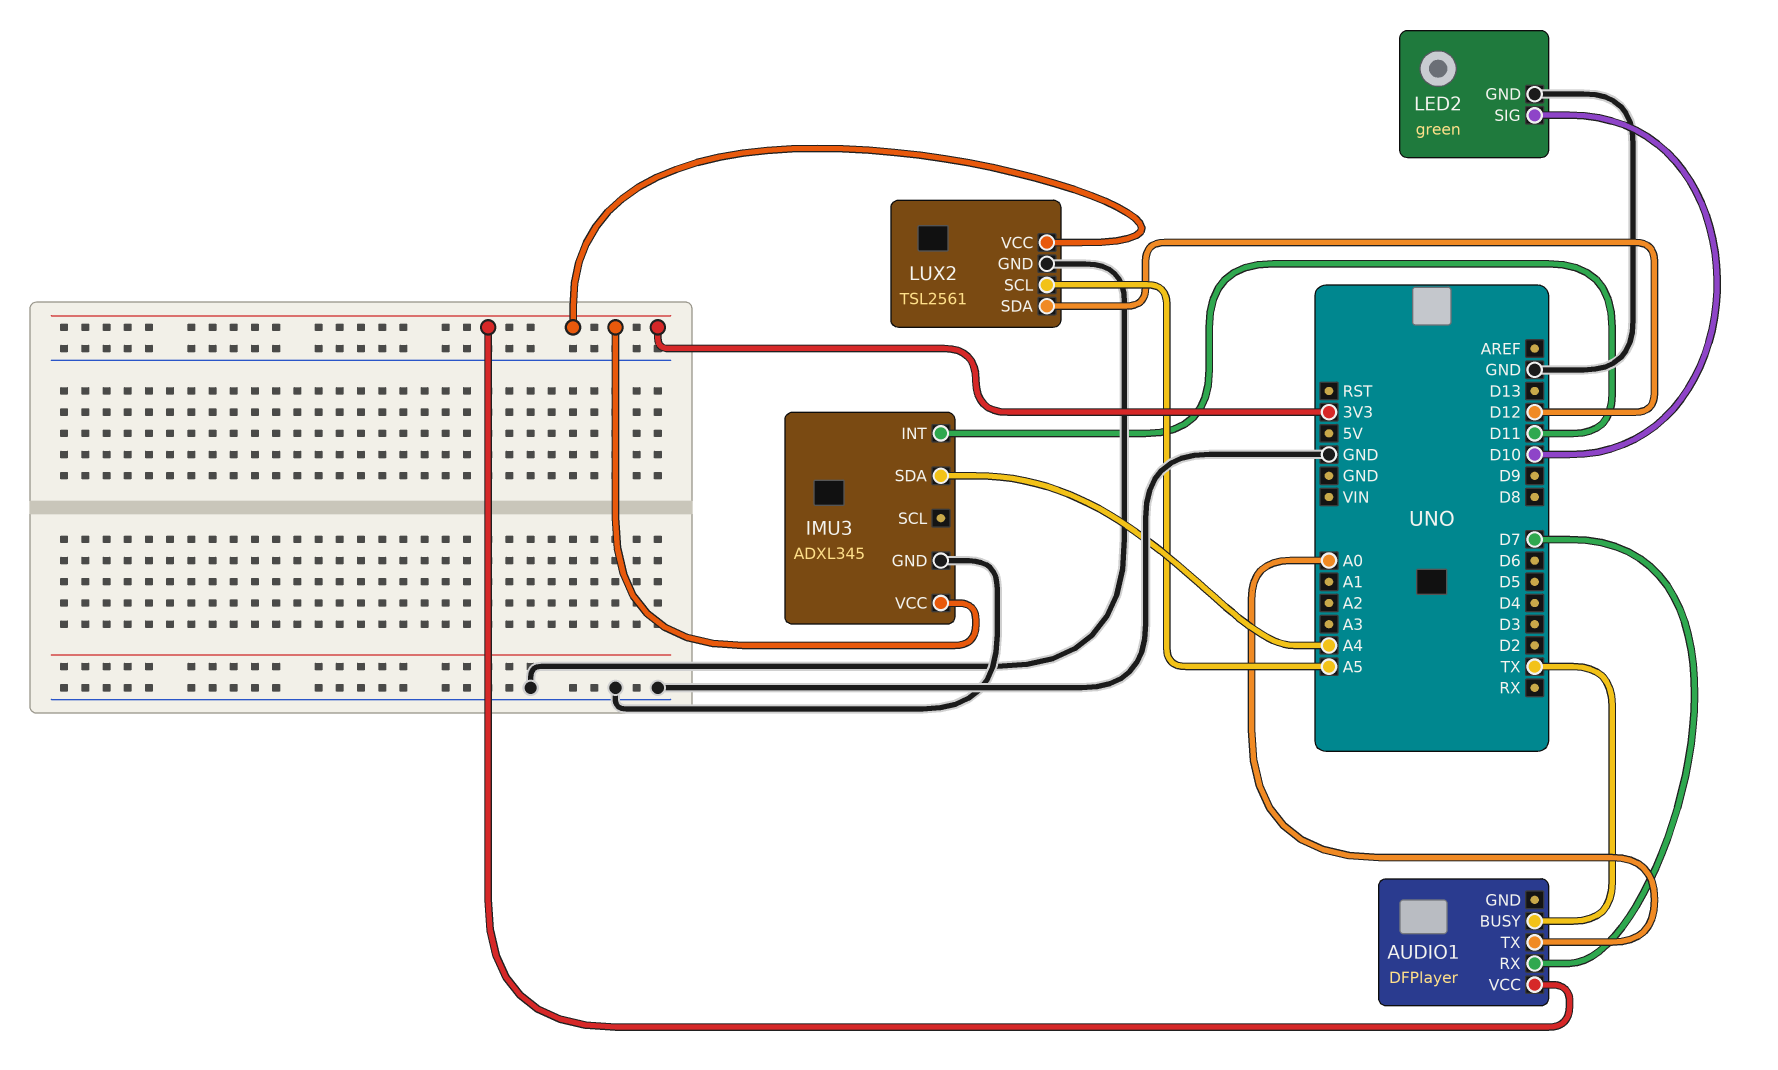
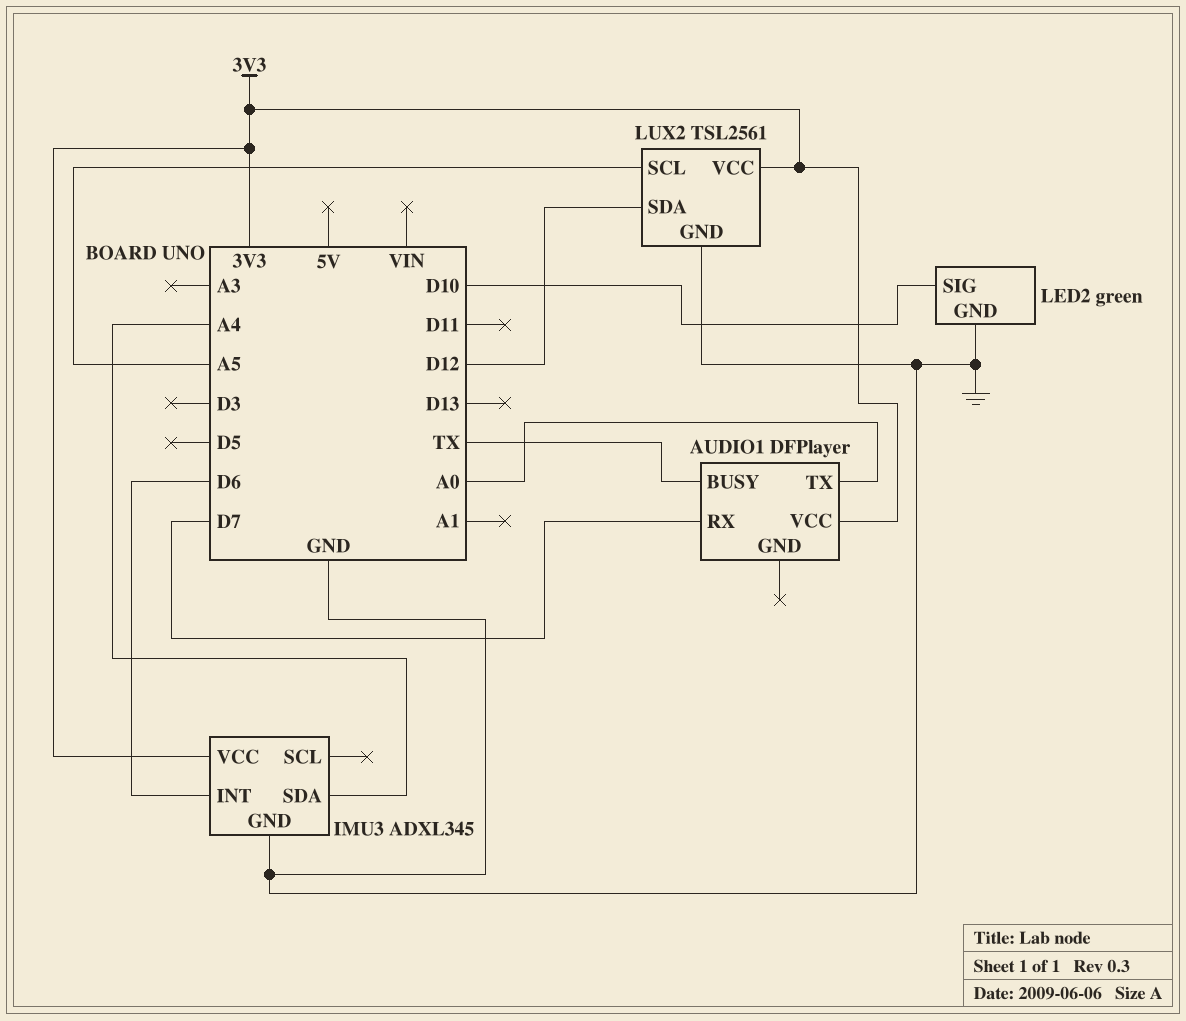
IMU3 pin INT: D11 -> D6

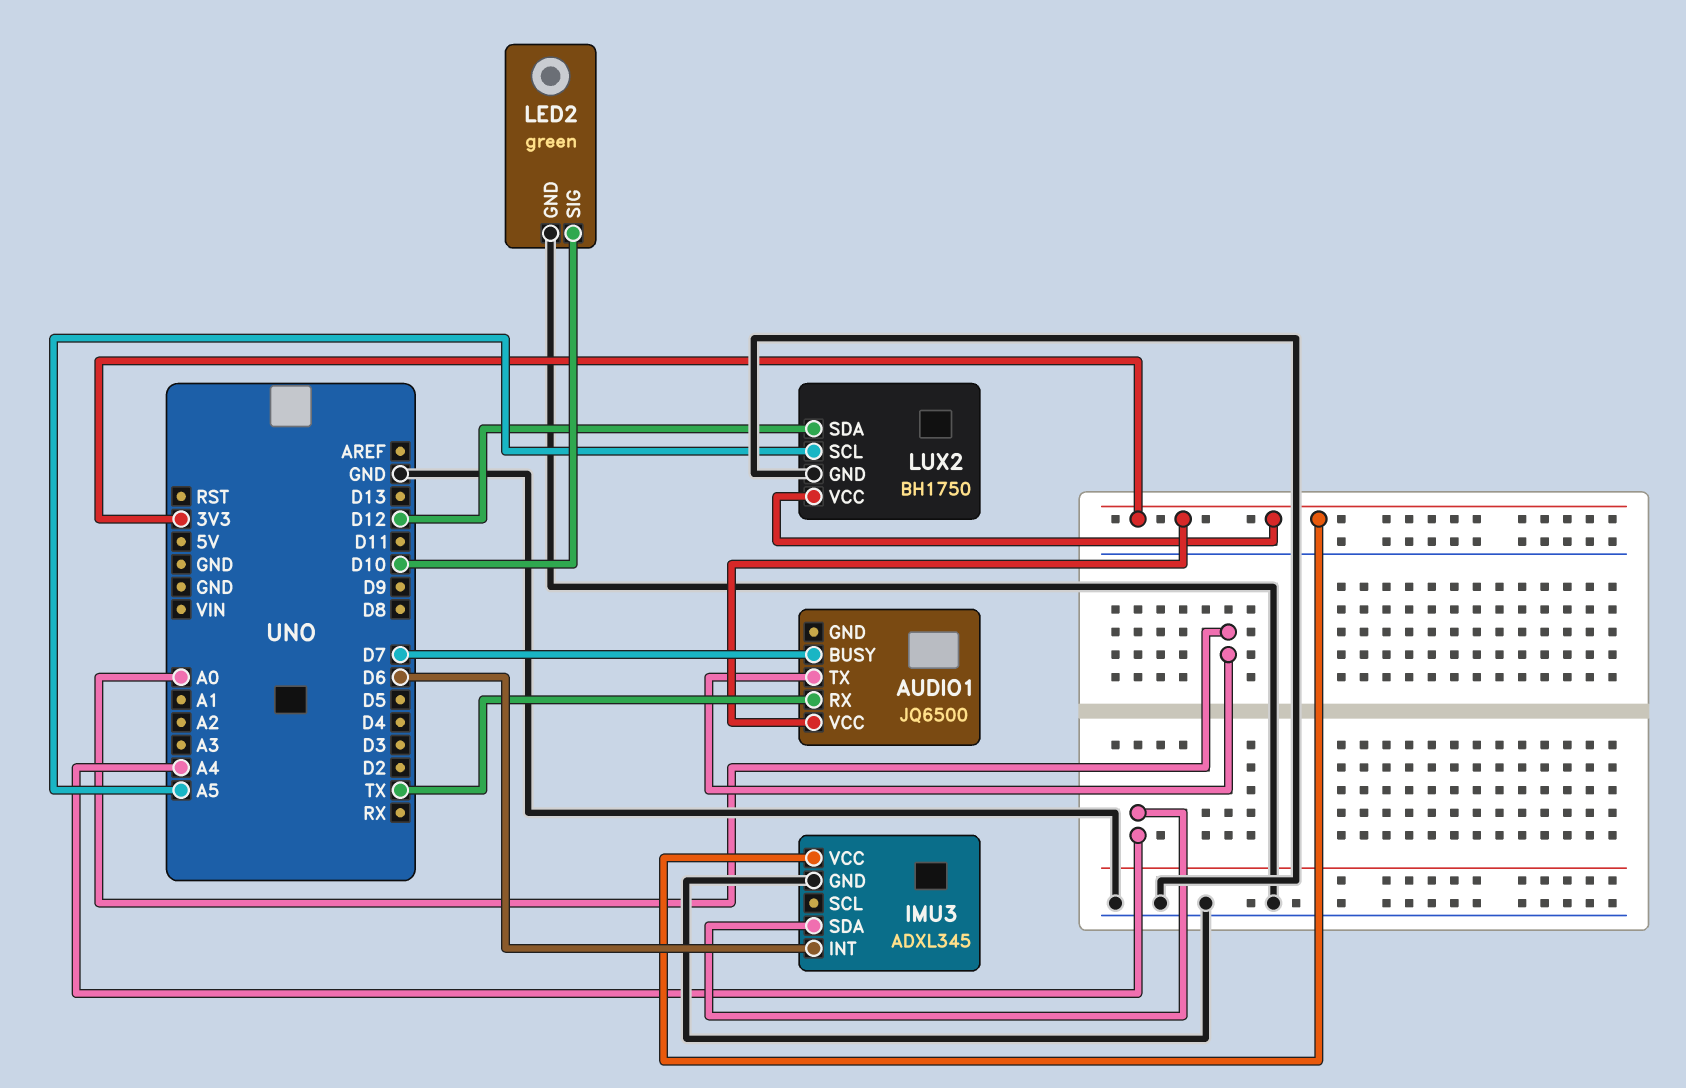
AUDIO1: DFPlayer -> JQ6500
AUDIO1 pin BUSY: TX -> D7
AUDIO1 pin RX: D7 -> TX
LUX2: TSL2561 -> BH1750

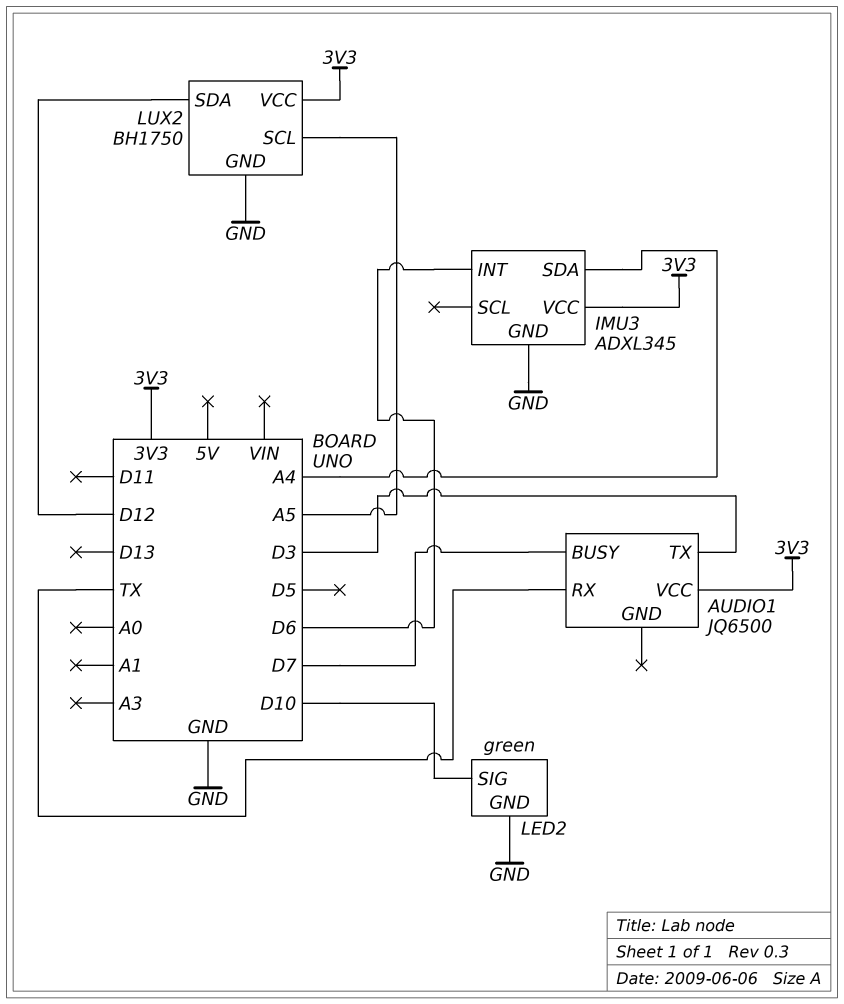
AUDIO1 pin TX: A0 -> D3

